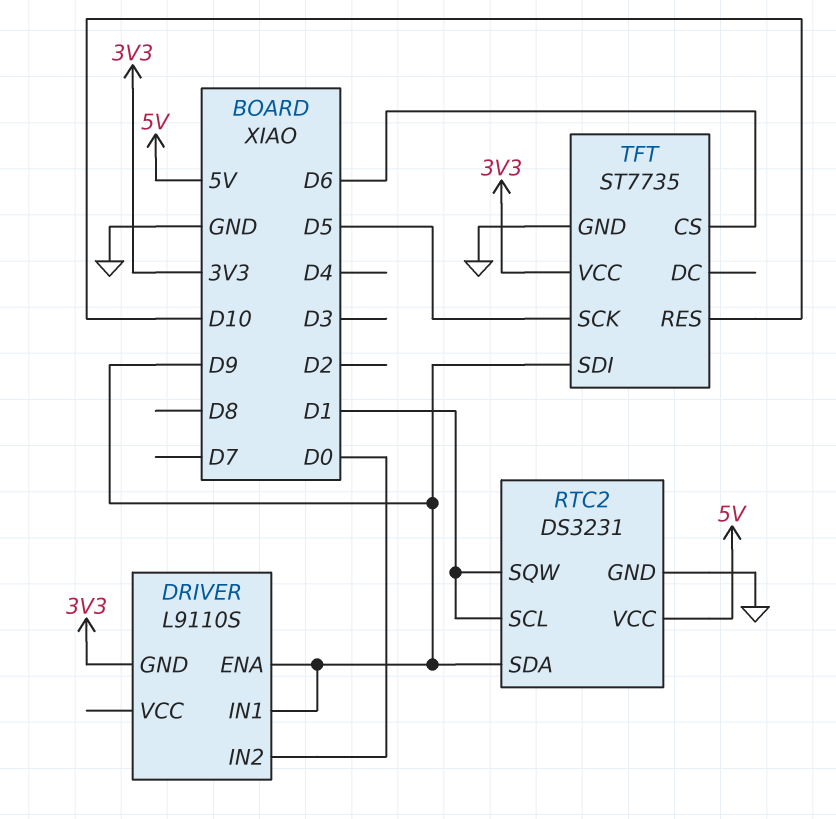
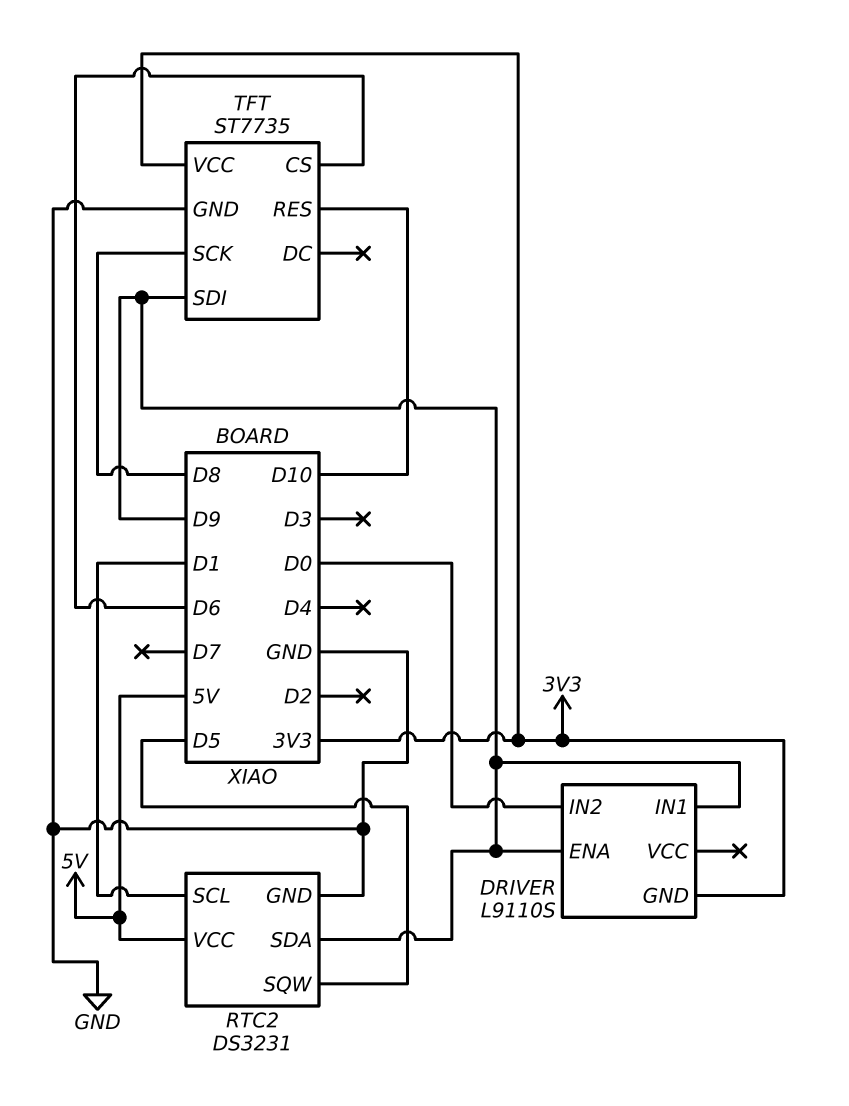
RTC2 pin SQW: D1 -> D5
TFT pin SCK: D5 -> D8

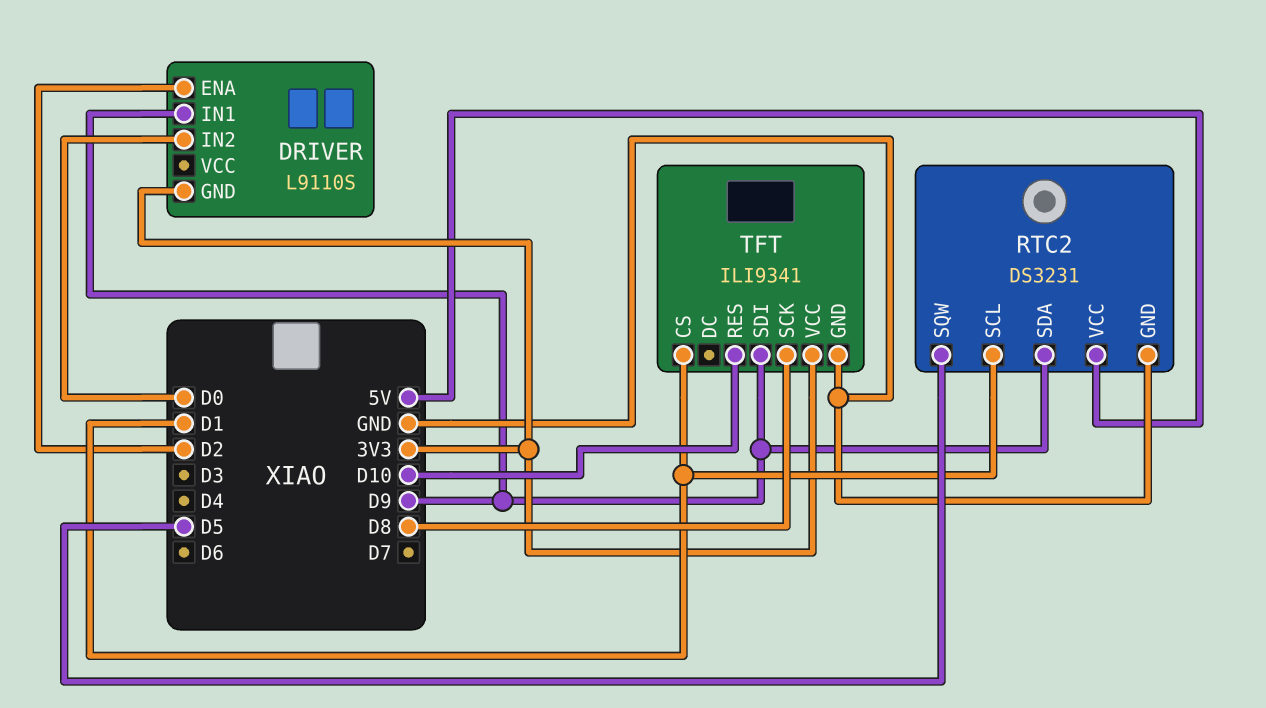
DRIVER pin ENA: D9 -> D2
TFT: ST7735 -> ILI9341
TFT pin CS: D6 -> D1

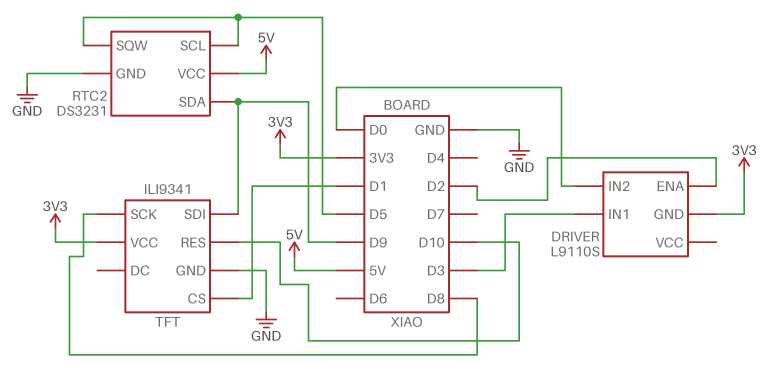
DRIVER pin IN1: D9 -> D3
RTC2 pin SCL: D1 -> D5

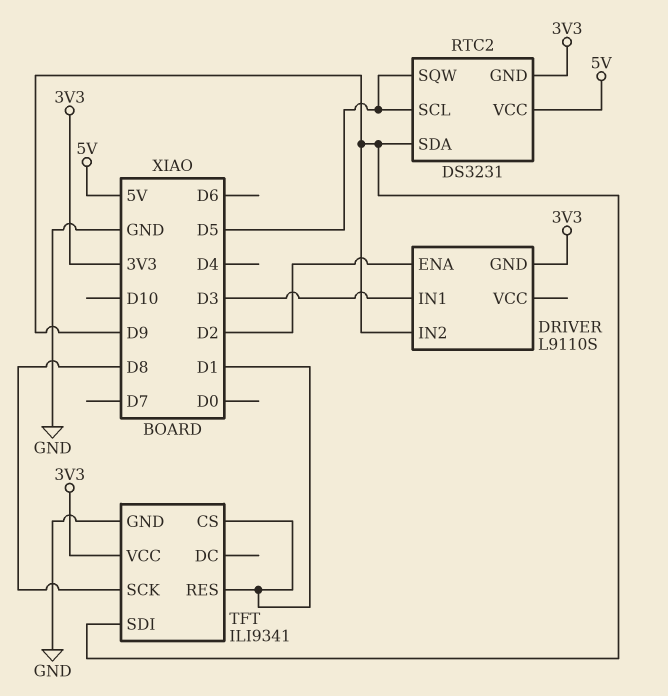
DRIVER pin IN2: D0 -> D9
RTC2 pin GND: GND -> 3V3
TFT pin RES: D10 -> D1

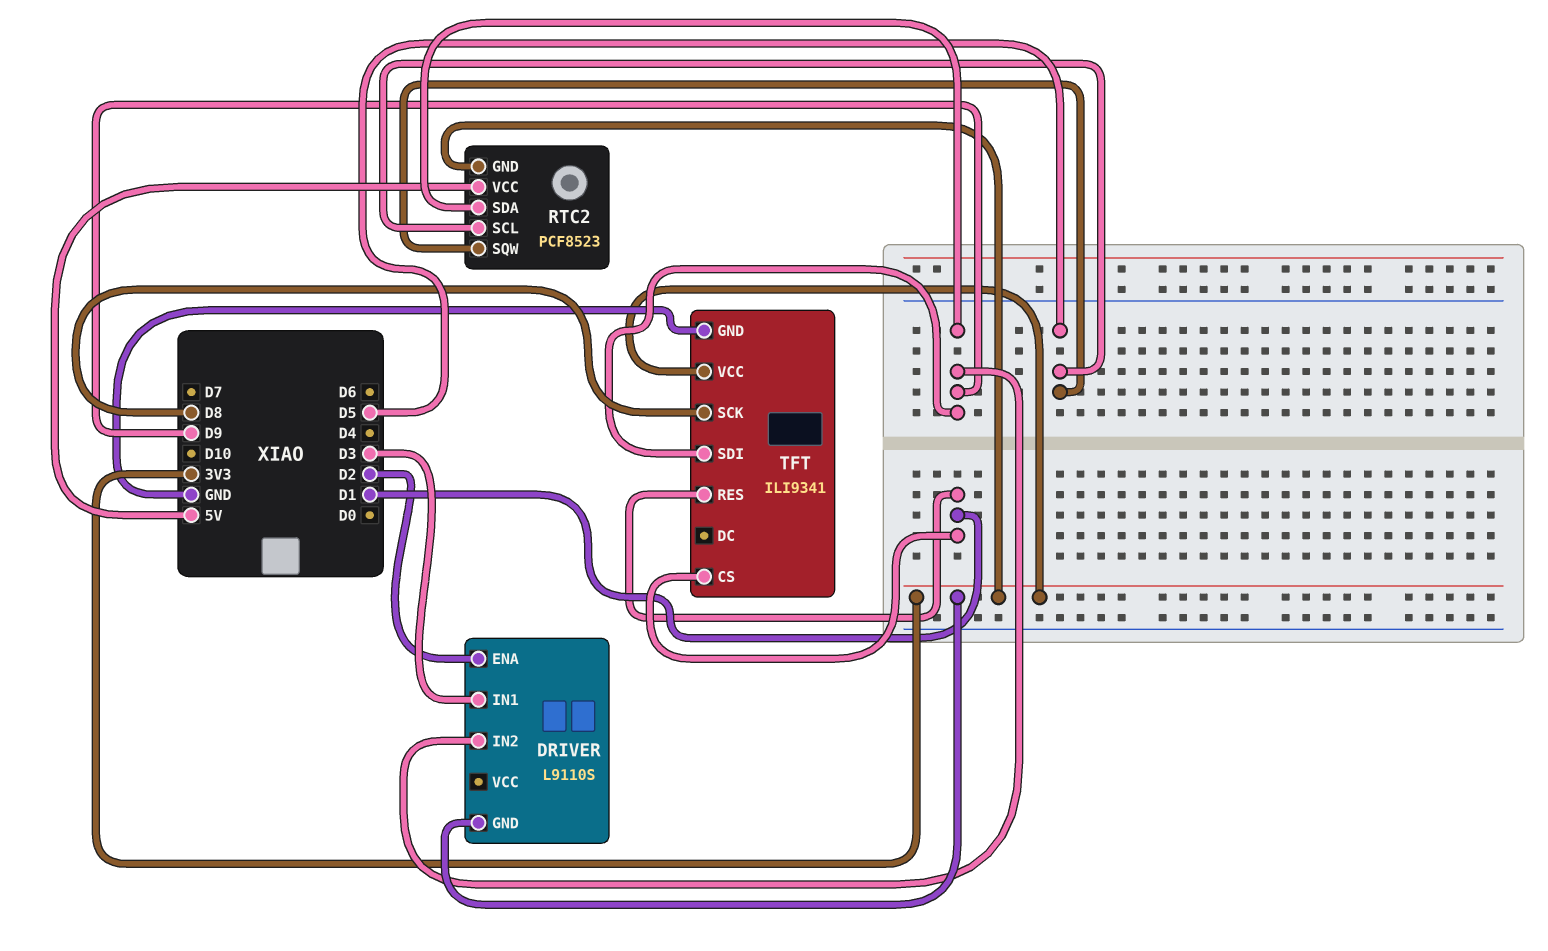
RTC2: DS3231 -> PCF8523

